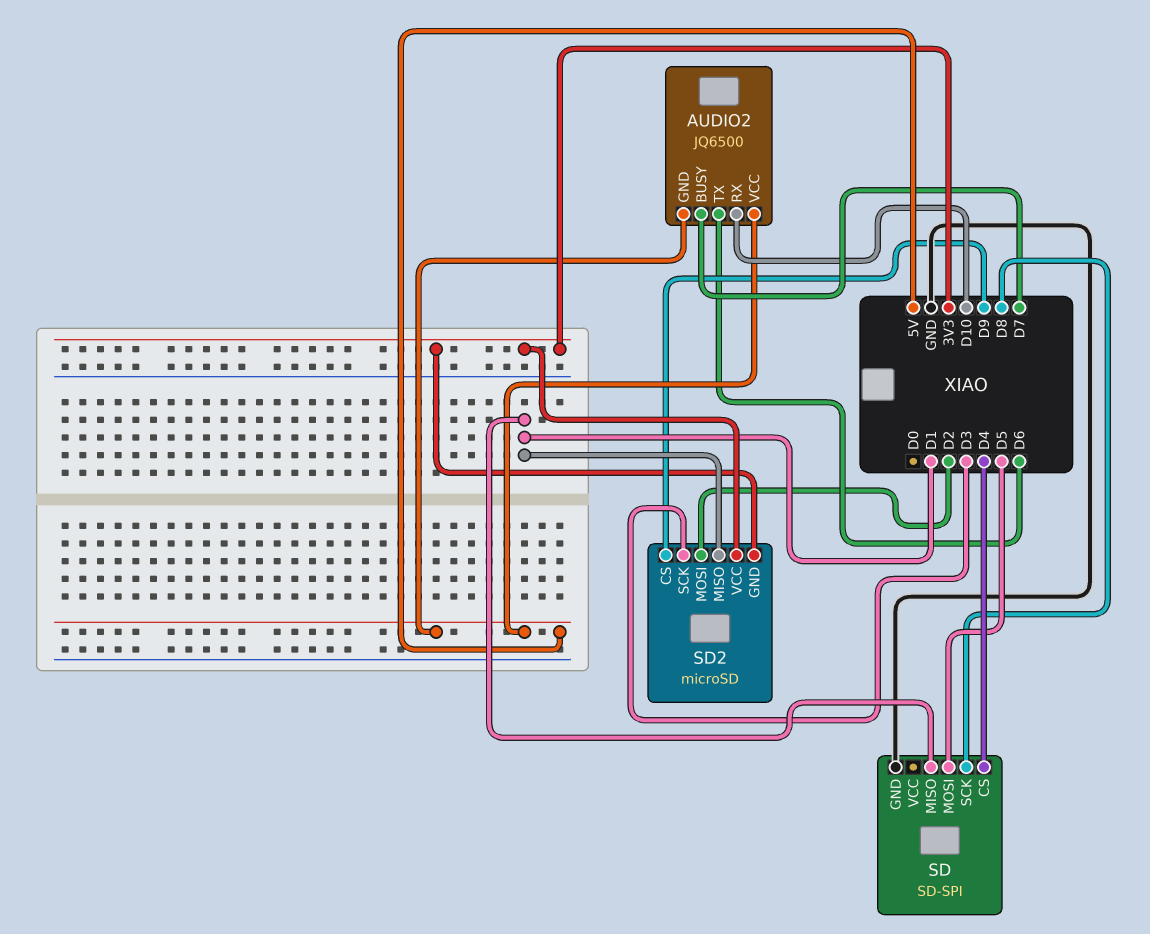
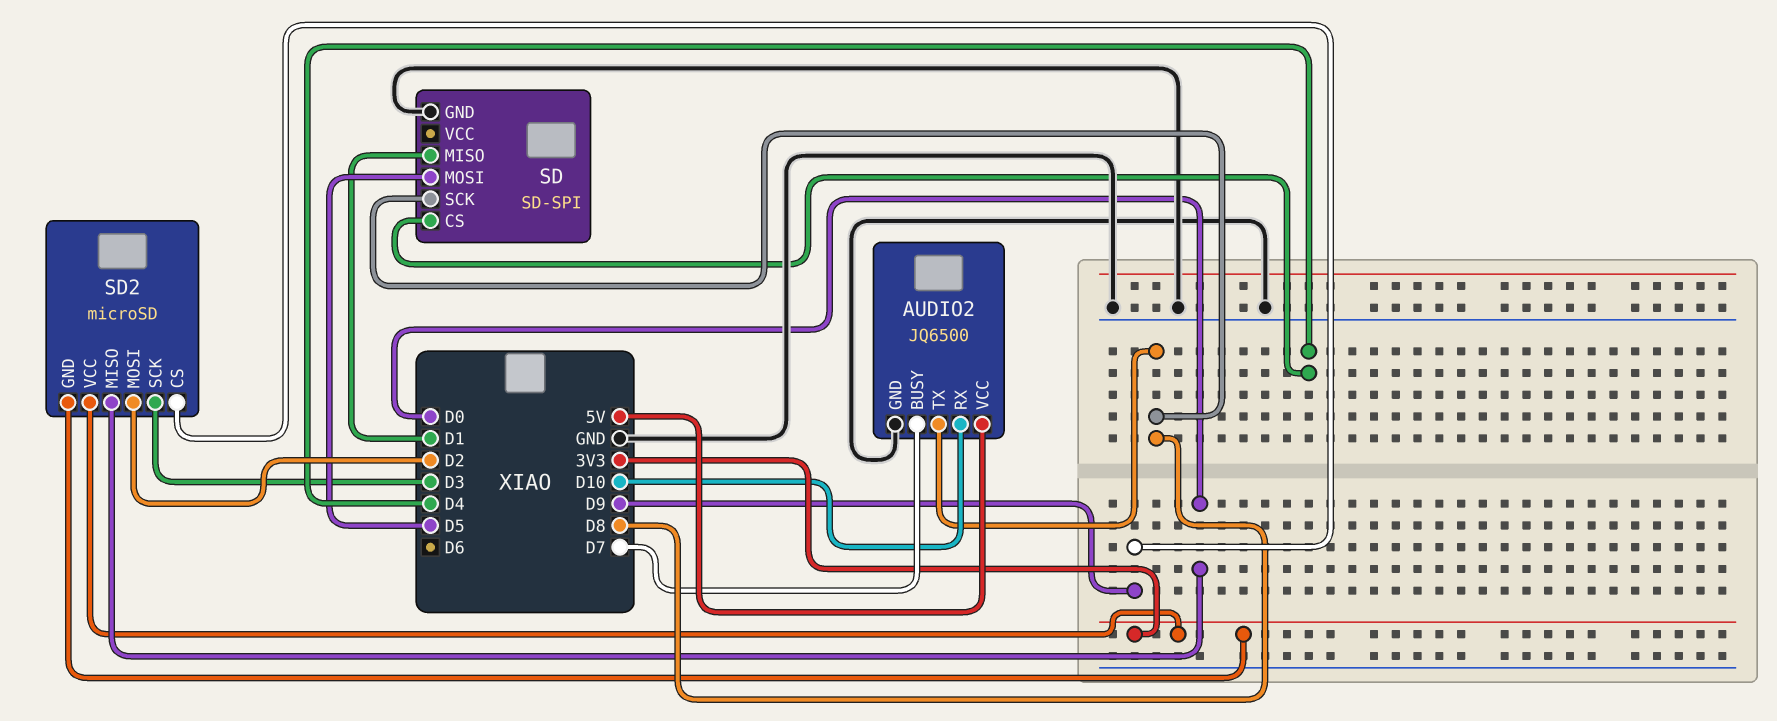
AUDIO2 pin GND: 5V -> GND
AUDIO2 pin TX: D6 -> D8
SD2 pin MISO: D1 -> D0

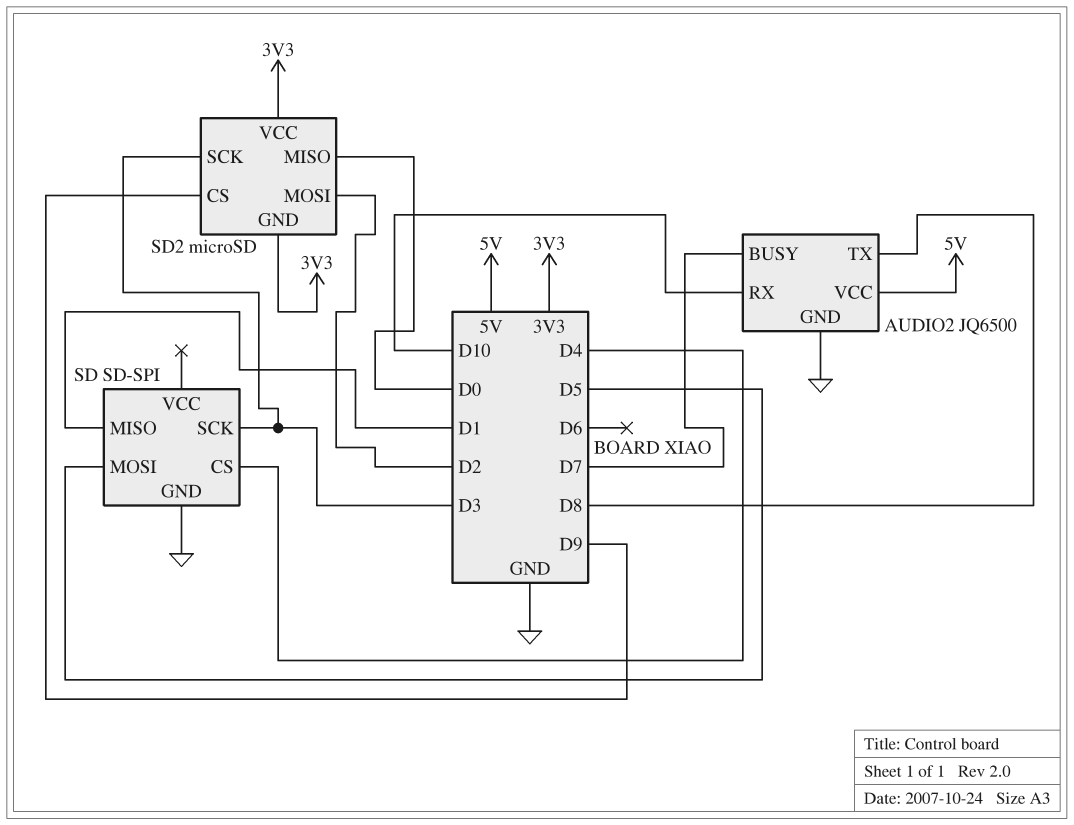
SD pin SCK: D8 -> D3

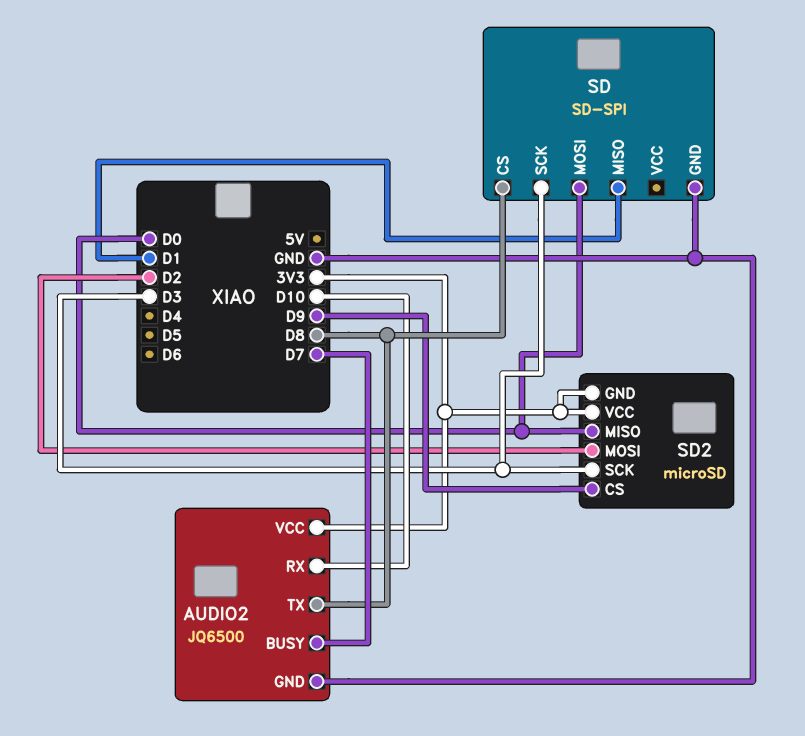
AUDIO2 pin VCC: 5V -> 3V3
SD pin CS: D4 -> D8
SD pin MOSI: D5 -> D0

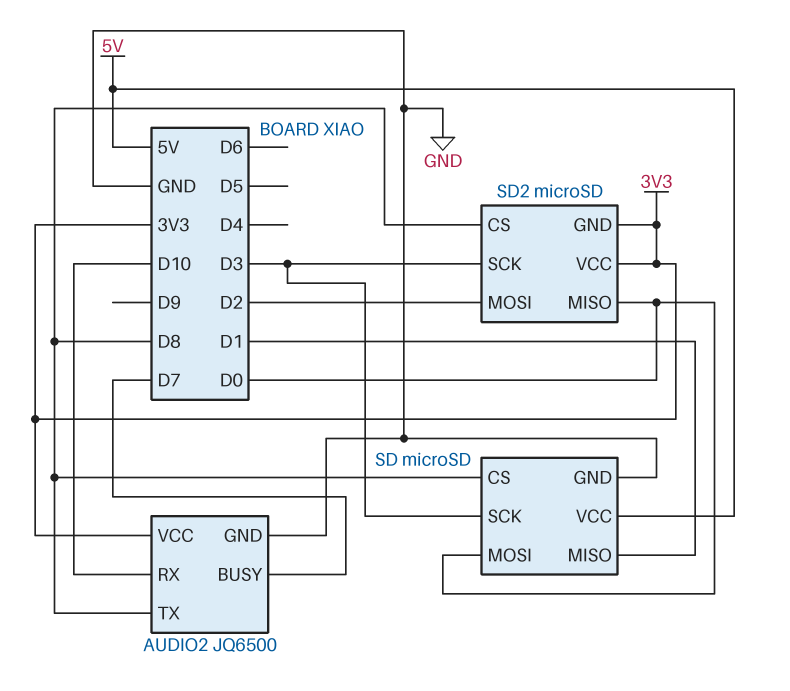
SD: SD-SPI -> microSD
SD pin VCC: none -> 5V
SD2 pin CS: D9 -> D8

